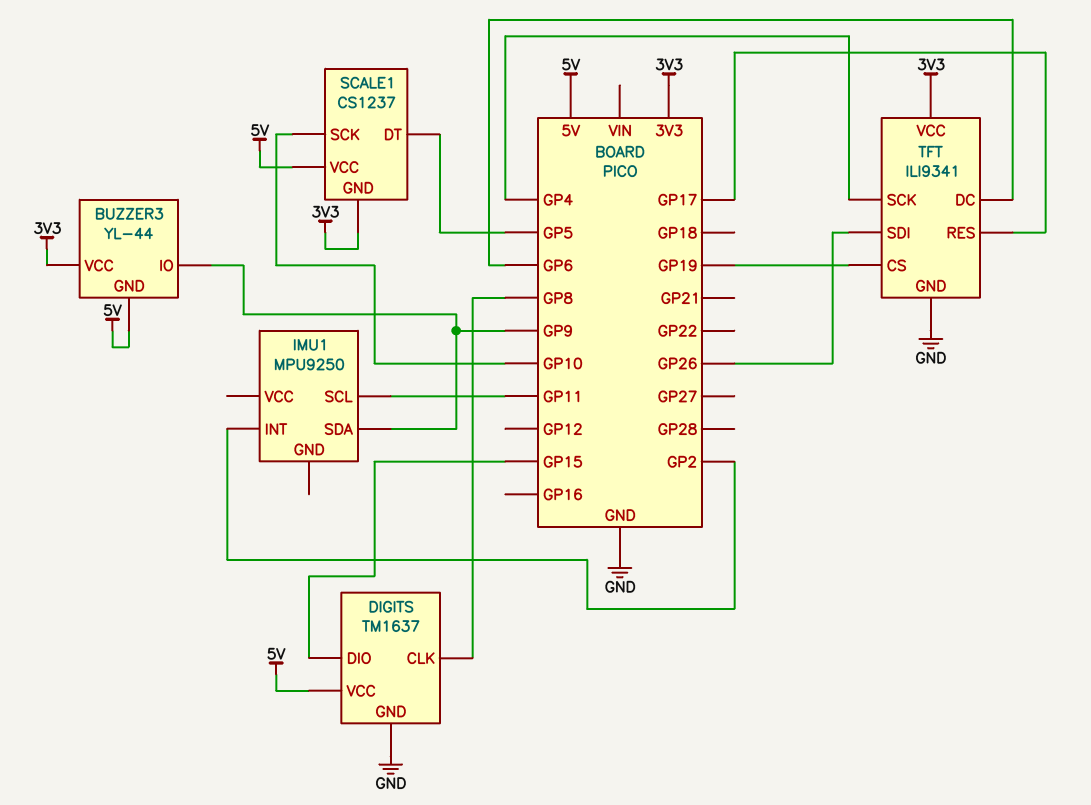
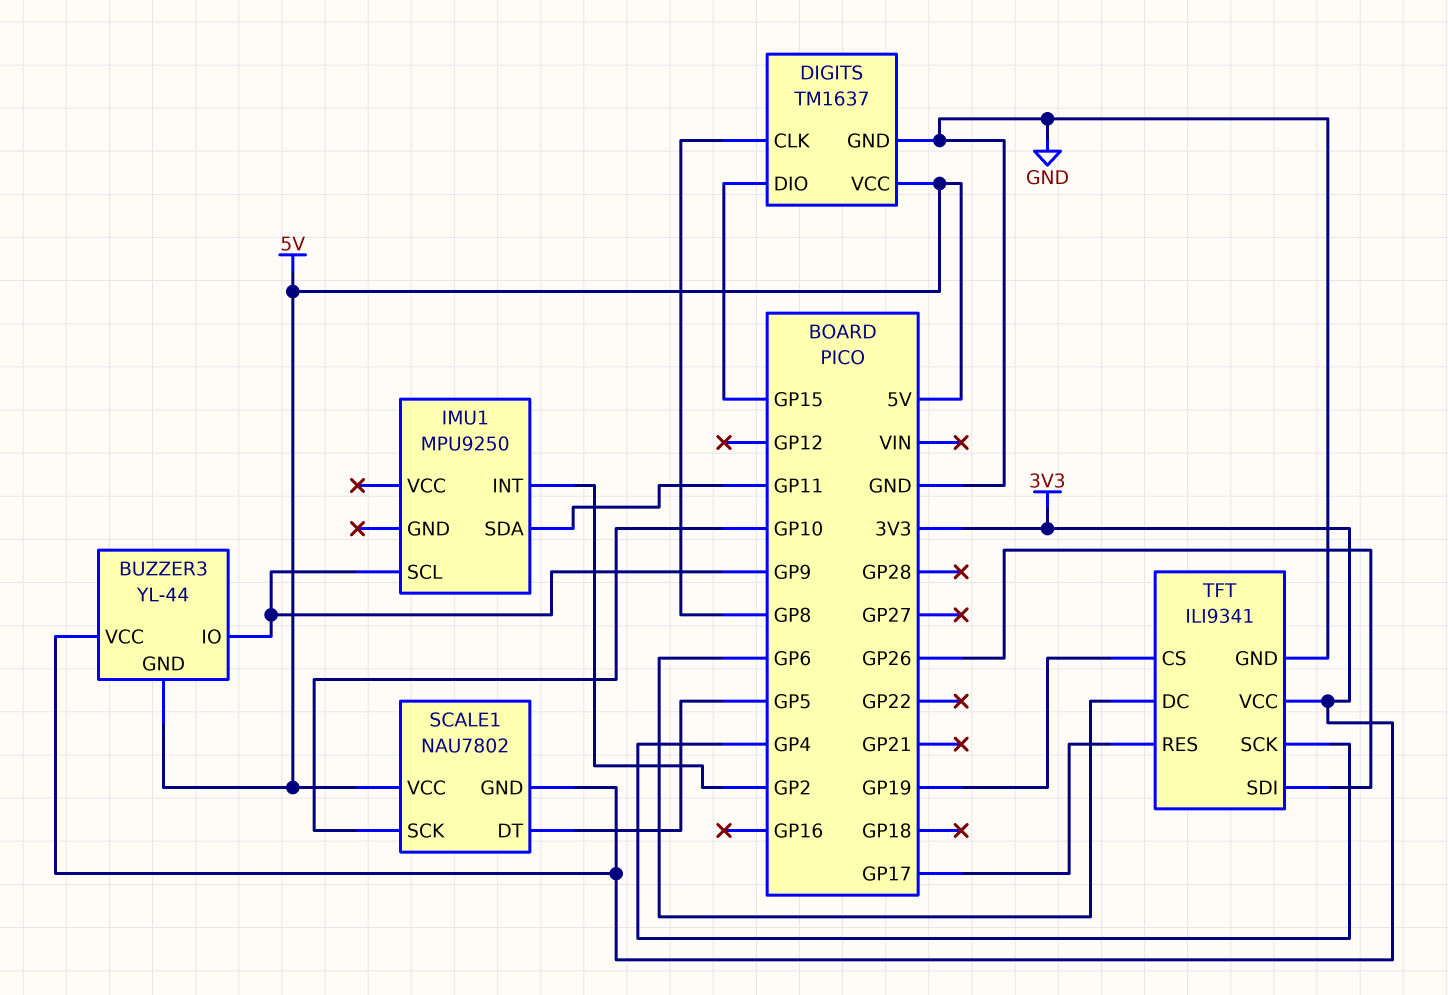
IMU1 pin SCL: GP11 -> GP9
IMU1 pin SDA: GP9 -> GP11
SCALE1: CS1237 -> NAU7802

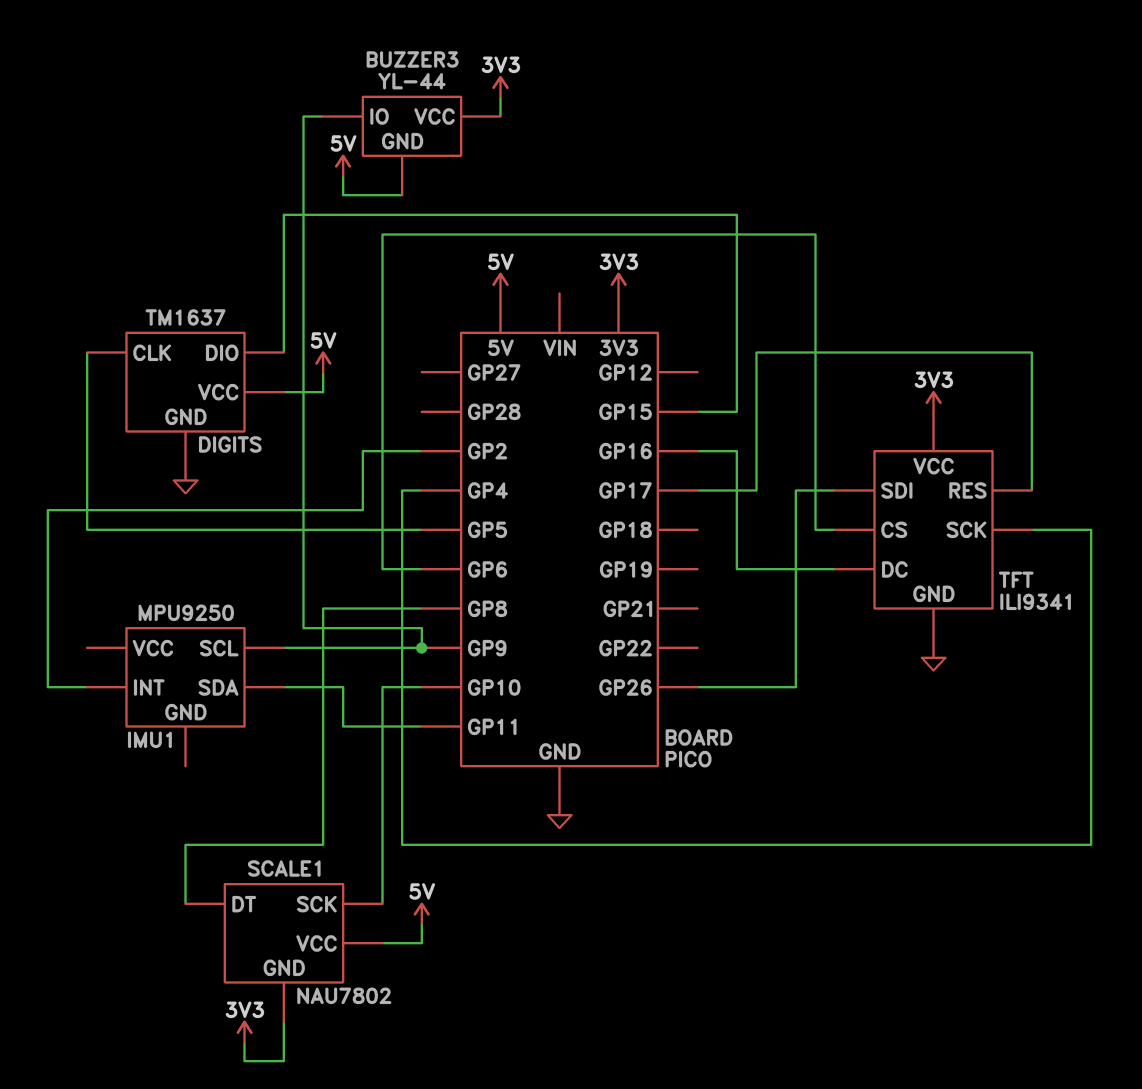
DIGITS pin CLK: GP8 -> GP5
SCALE1 pin DT: GP5 -> GP8
TFT pin CS: GP19 -> GP6
TFT pin DC: GP6 -> GP16

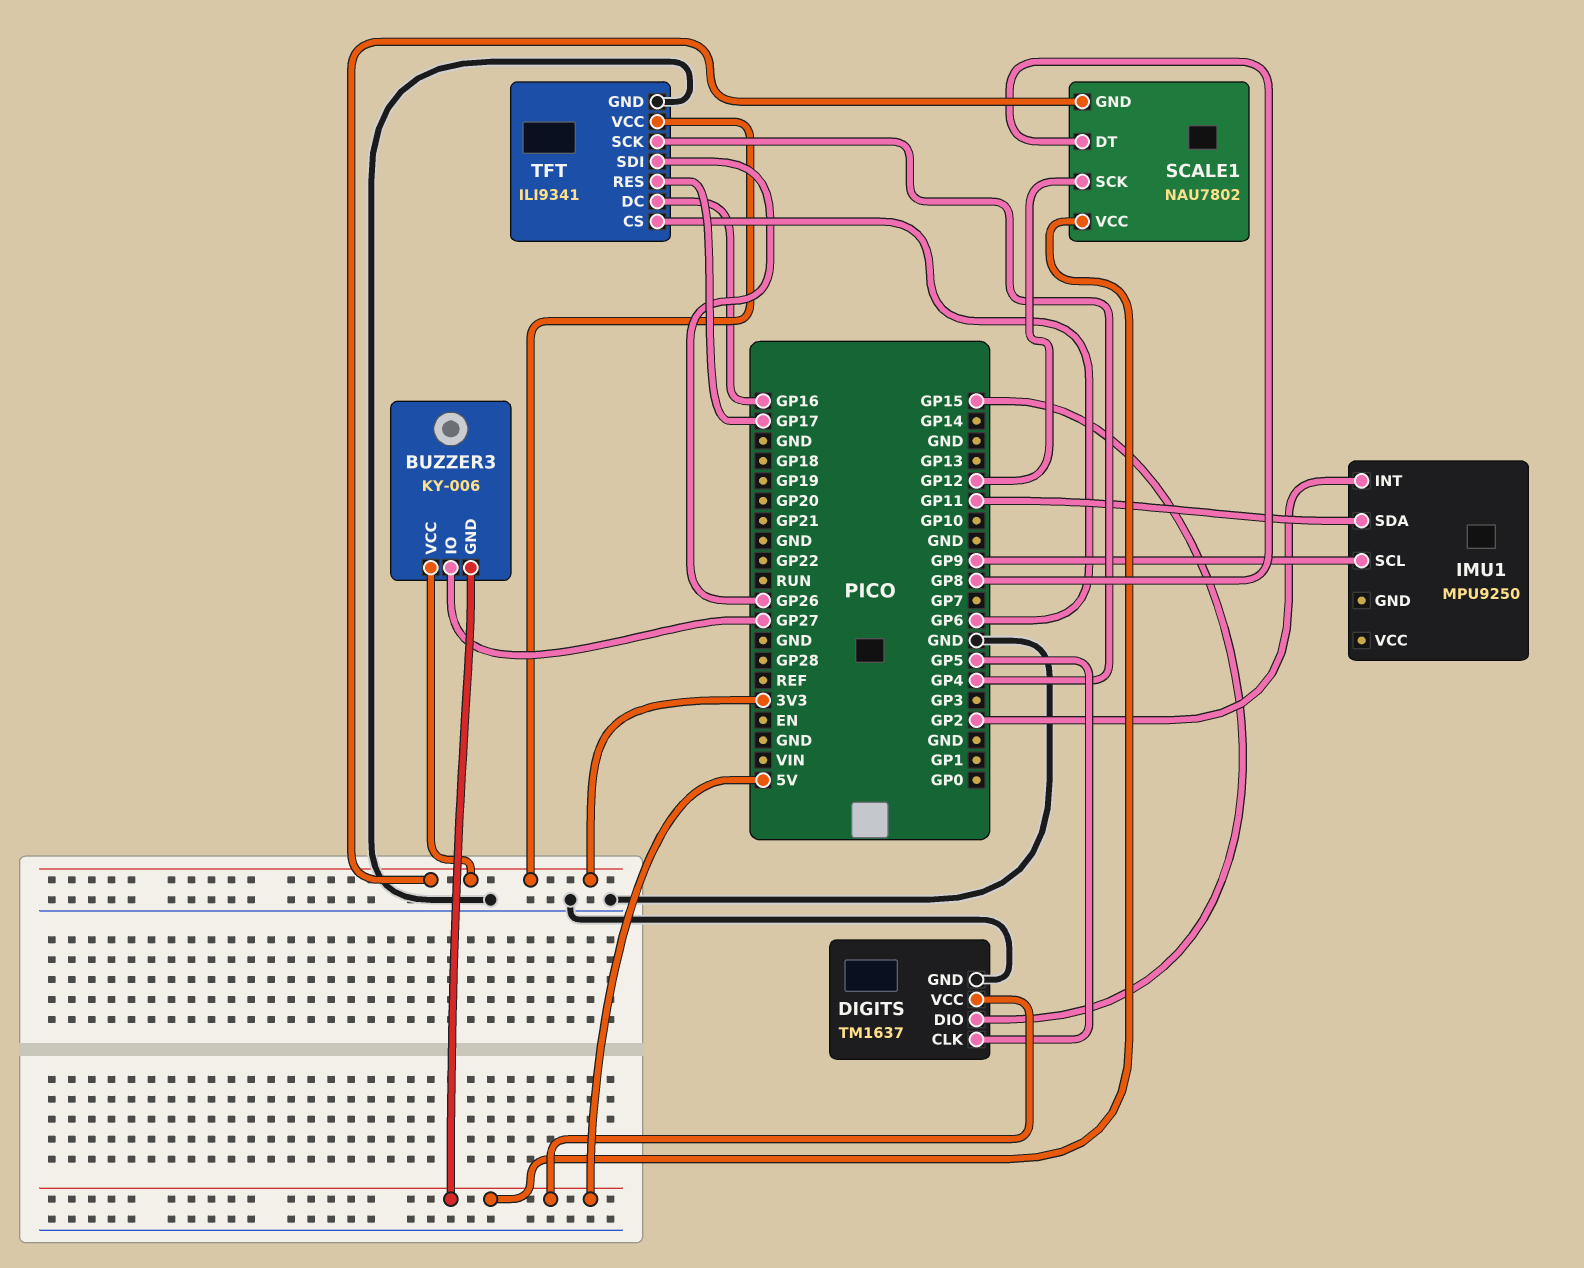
BUZZER3: YL-44 -> KY-006
BUZZER3 pin IO: GP9 -> GP27
SCALE1 pin SCK: GP10 -> GP12

